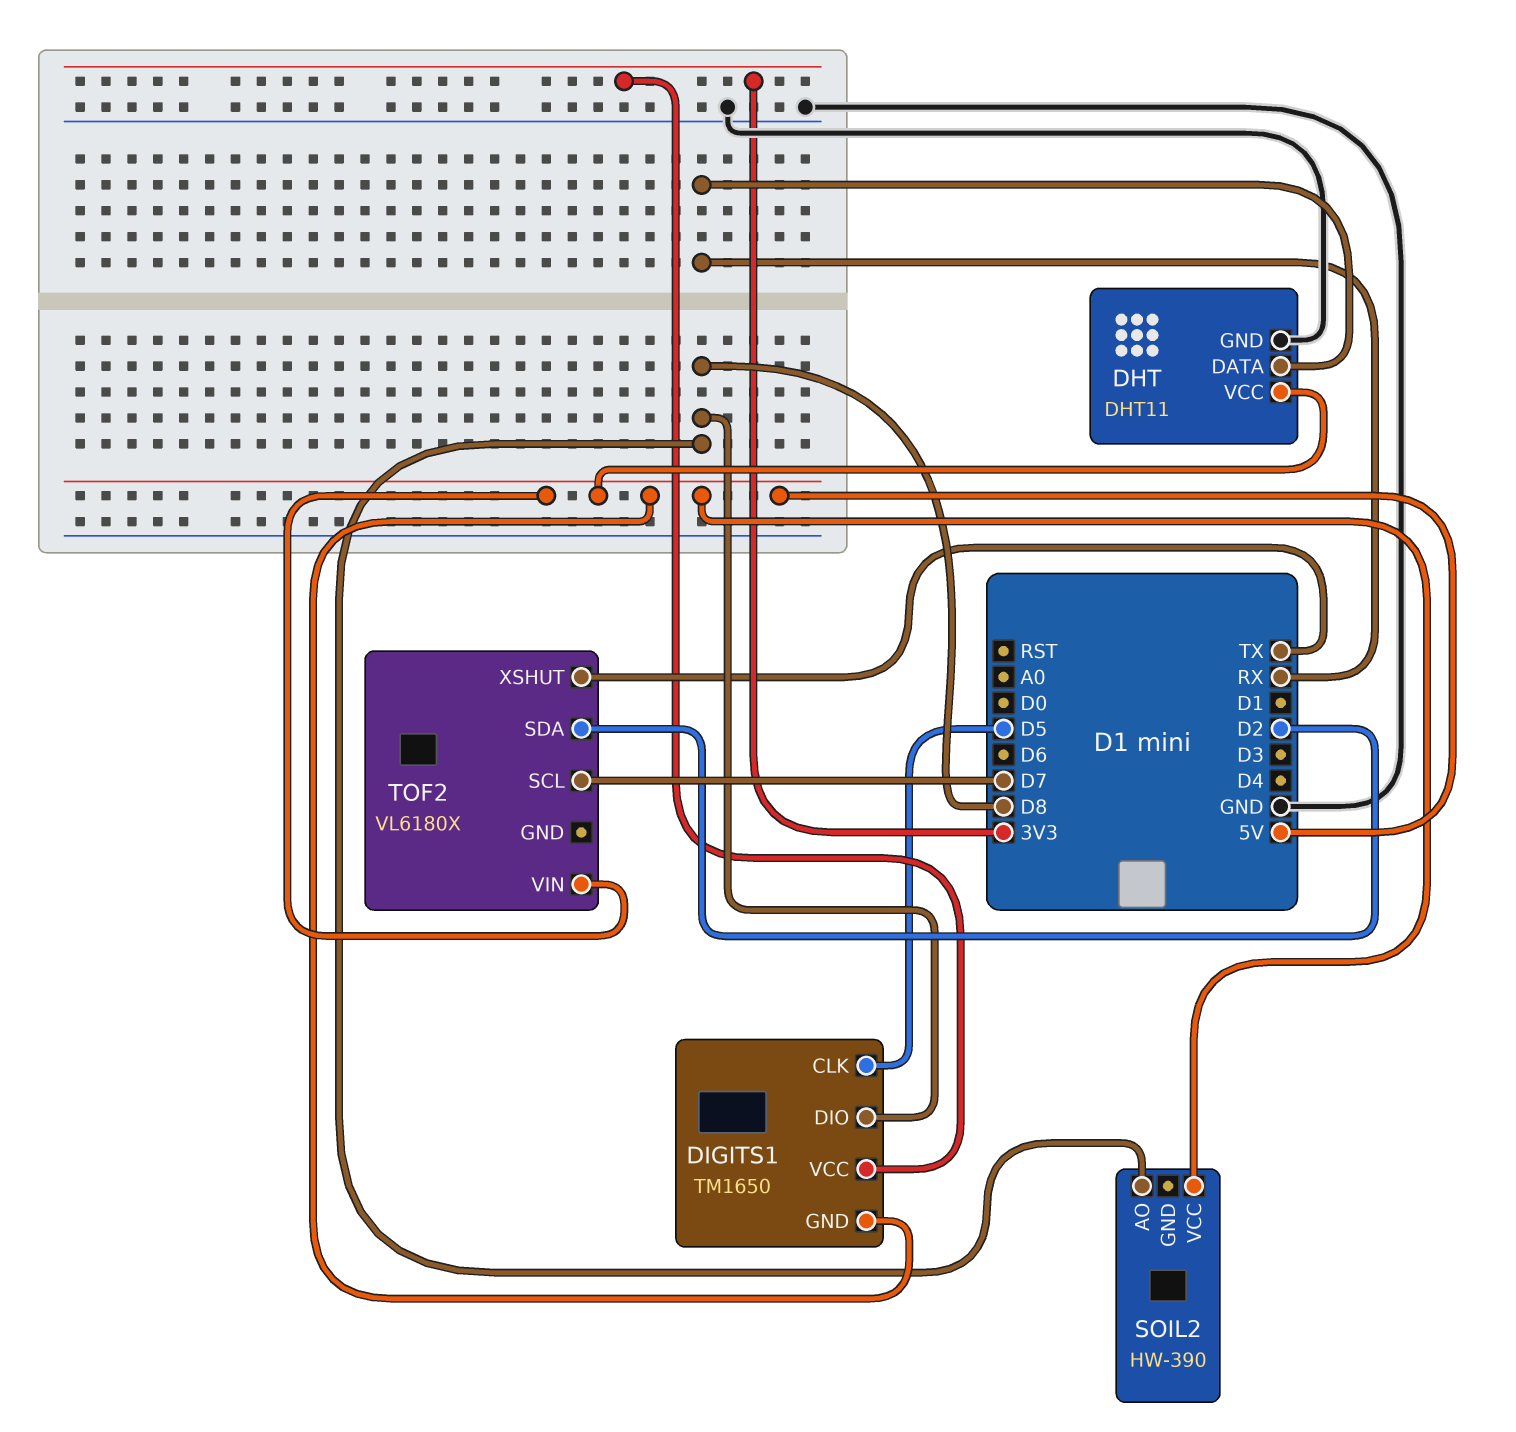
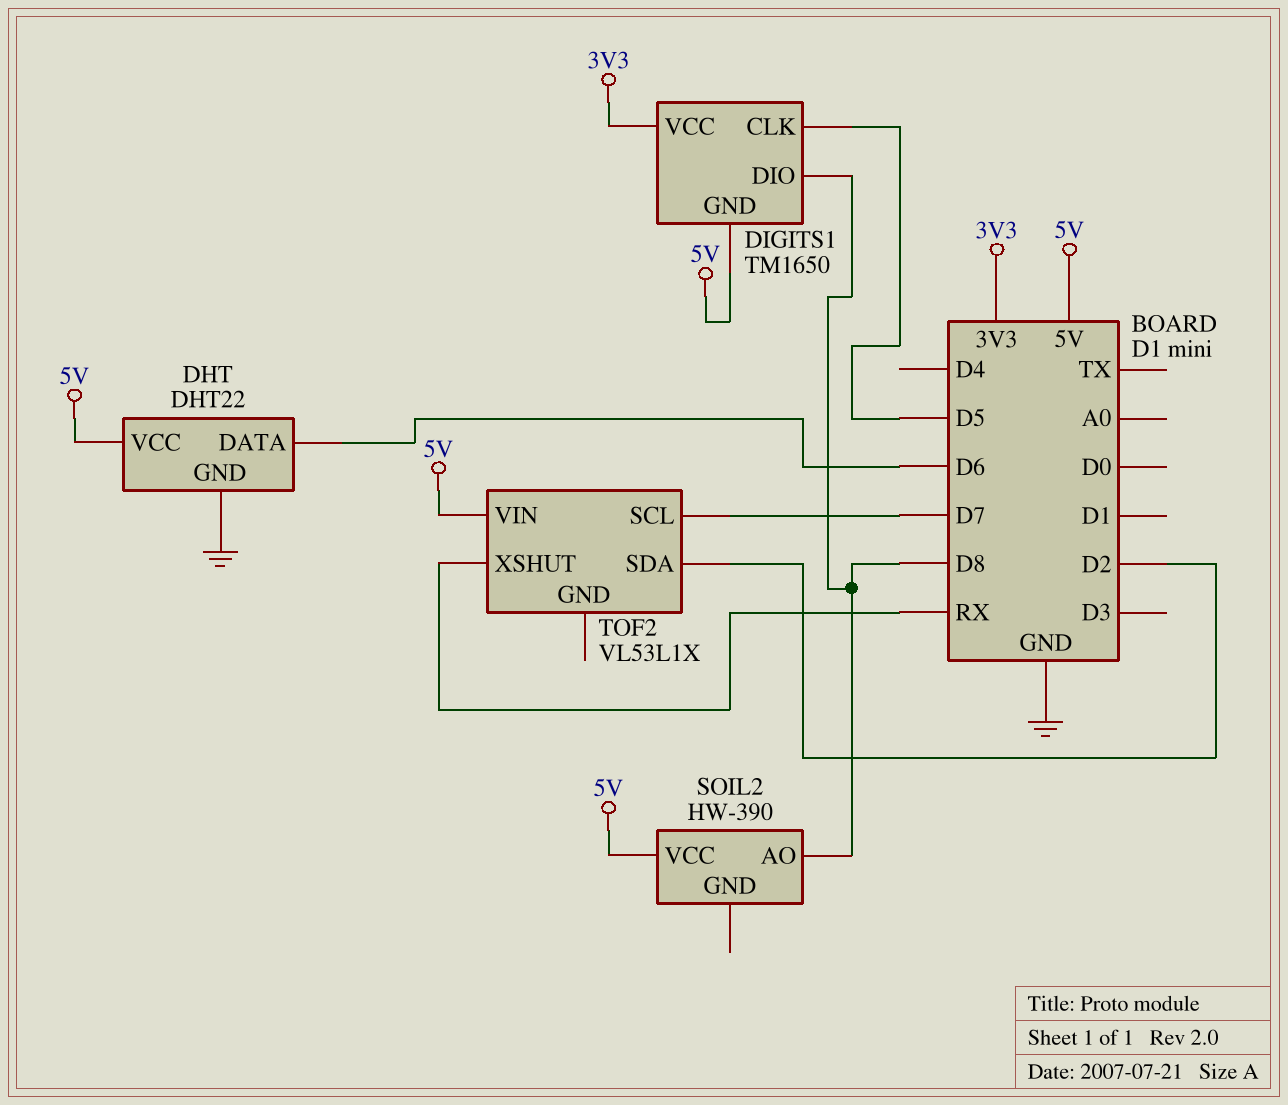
DHT: DHT11 -> DHT22
DHT pin DATA: RX -> D6
TOF2: VL6180X -> VL53L1X
TOF2 pin XSHUT: TX -> RX

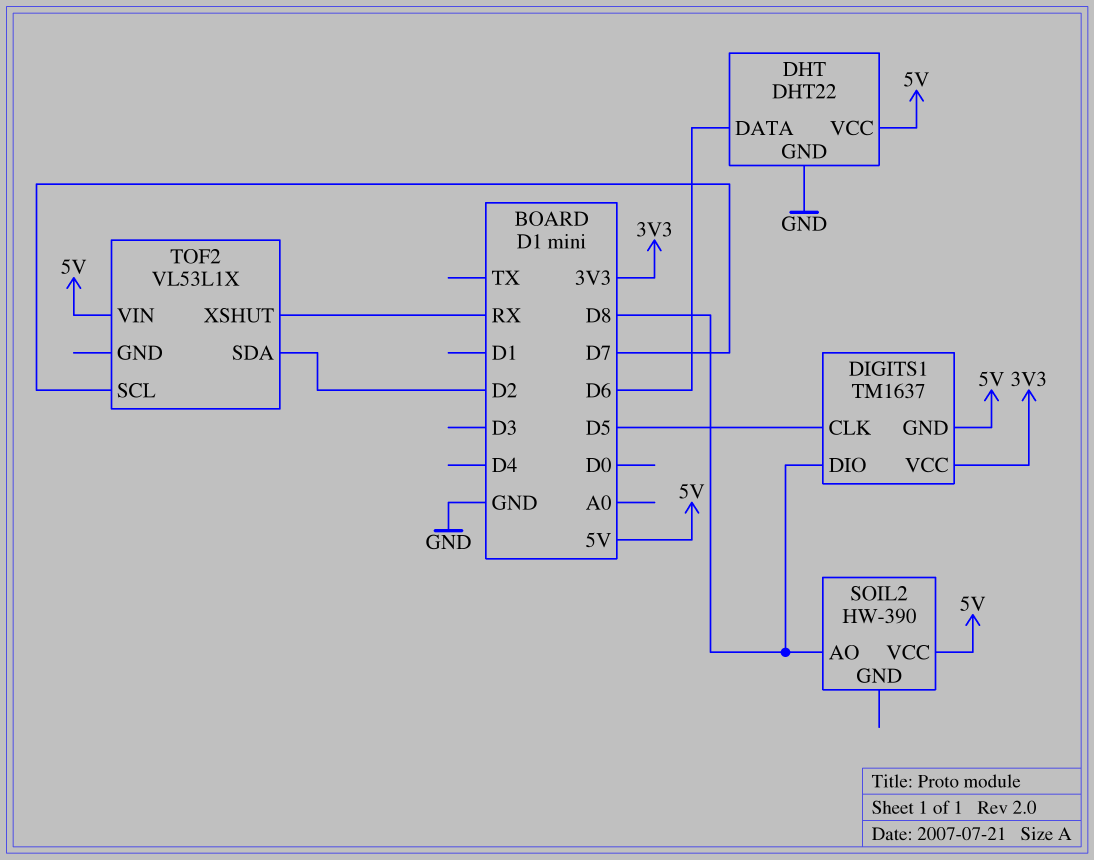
DIGITS1: TM1650 -> TM1637

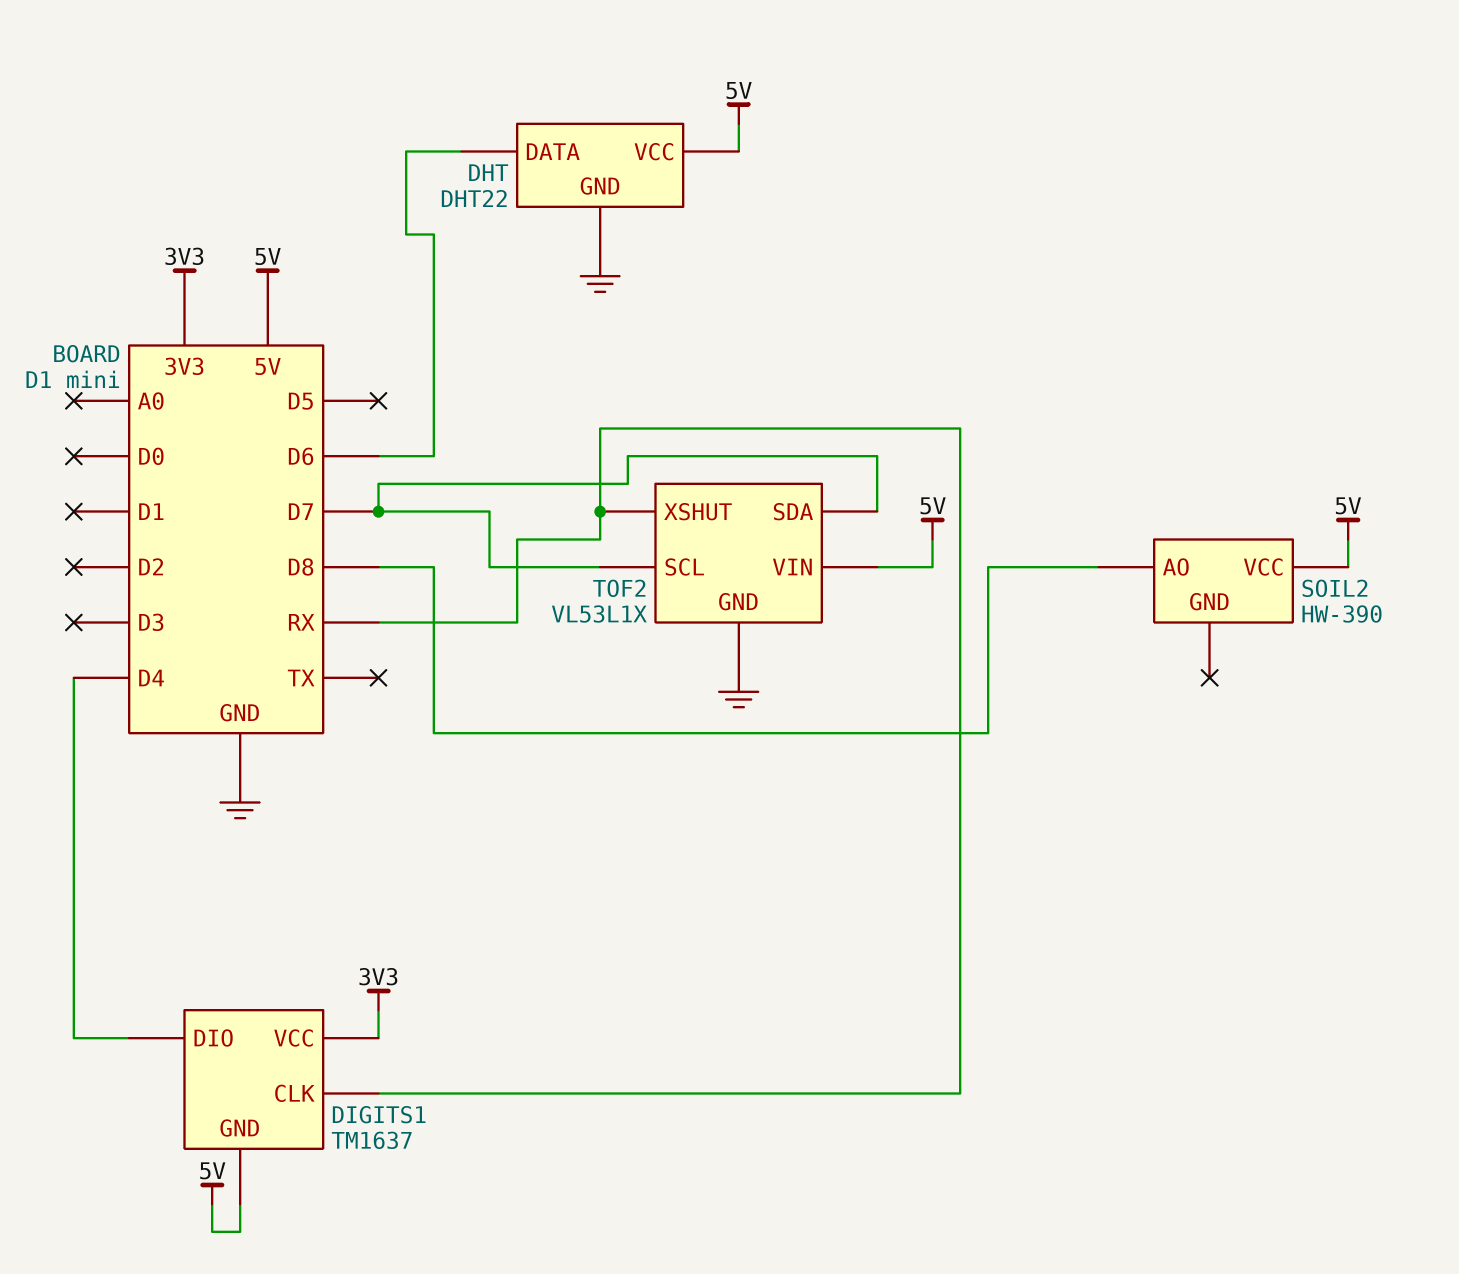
DIGITS1 pin CLK: D5 -> RX
DIGITS1 pin DIO: D8 -> D4
TOF2 pin GND: none -> GND
TOF2 pin SDA: D2 -> D7

